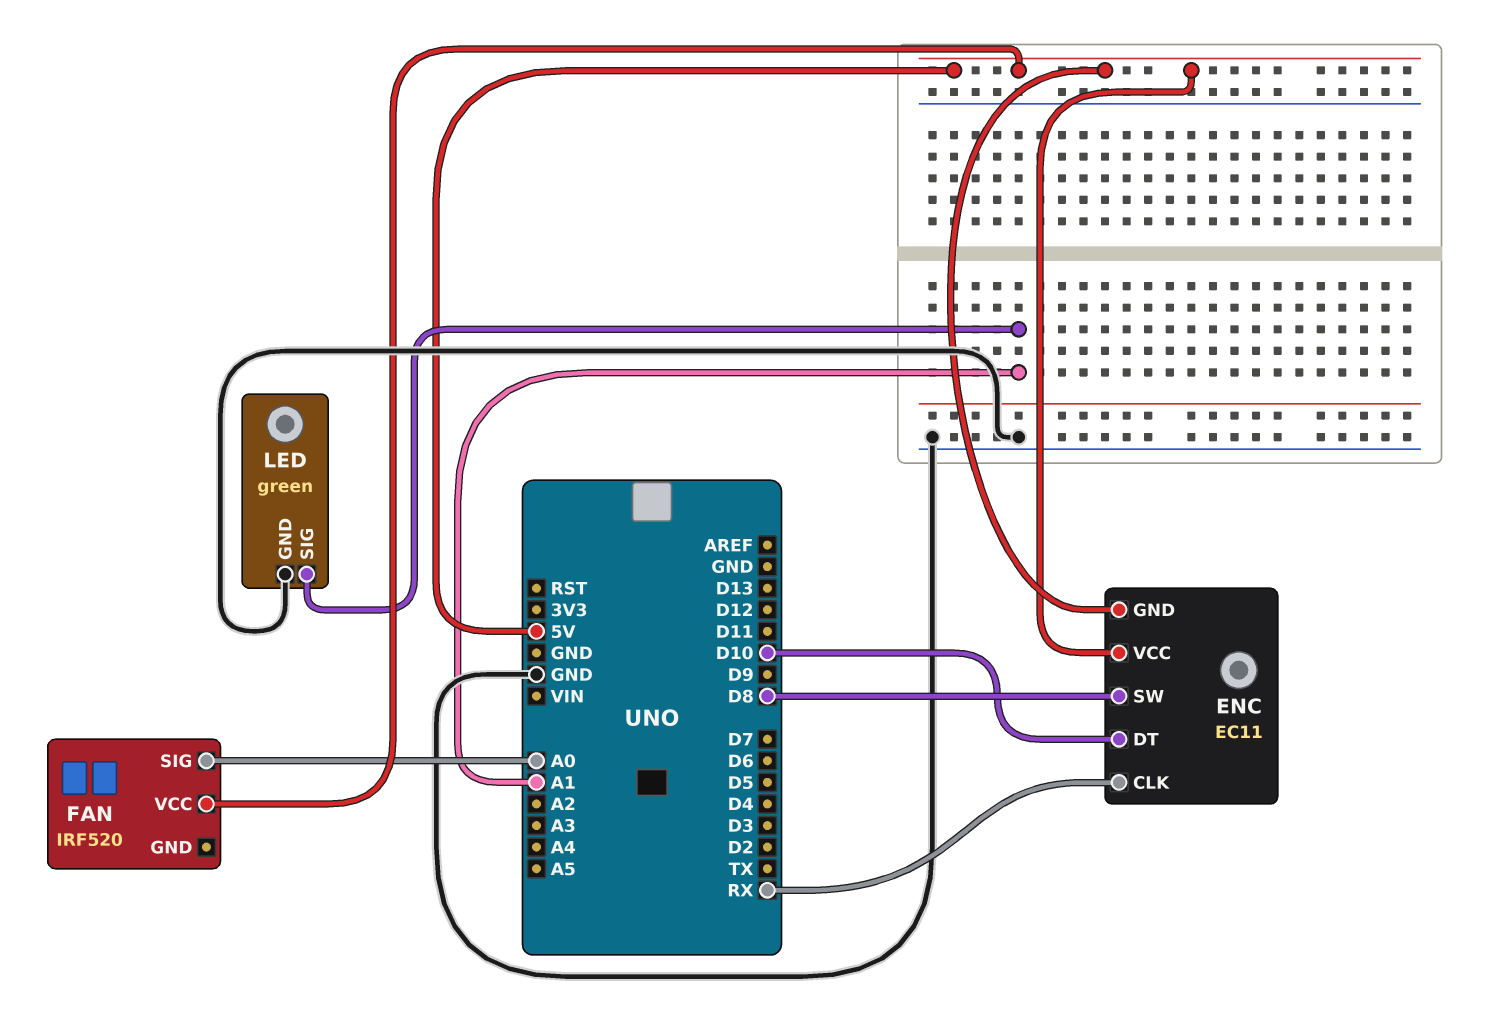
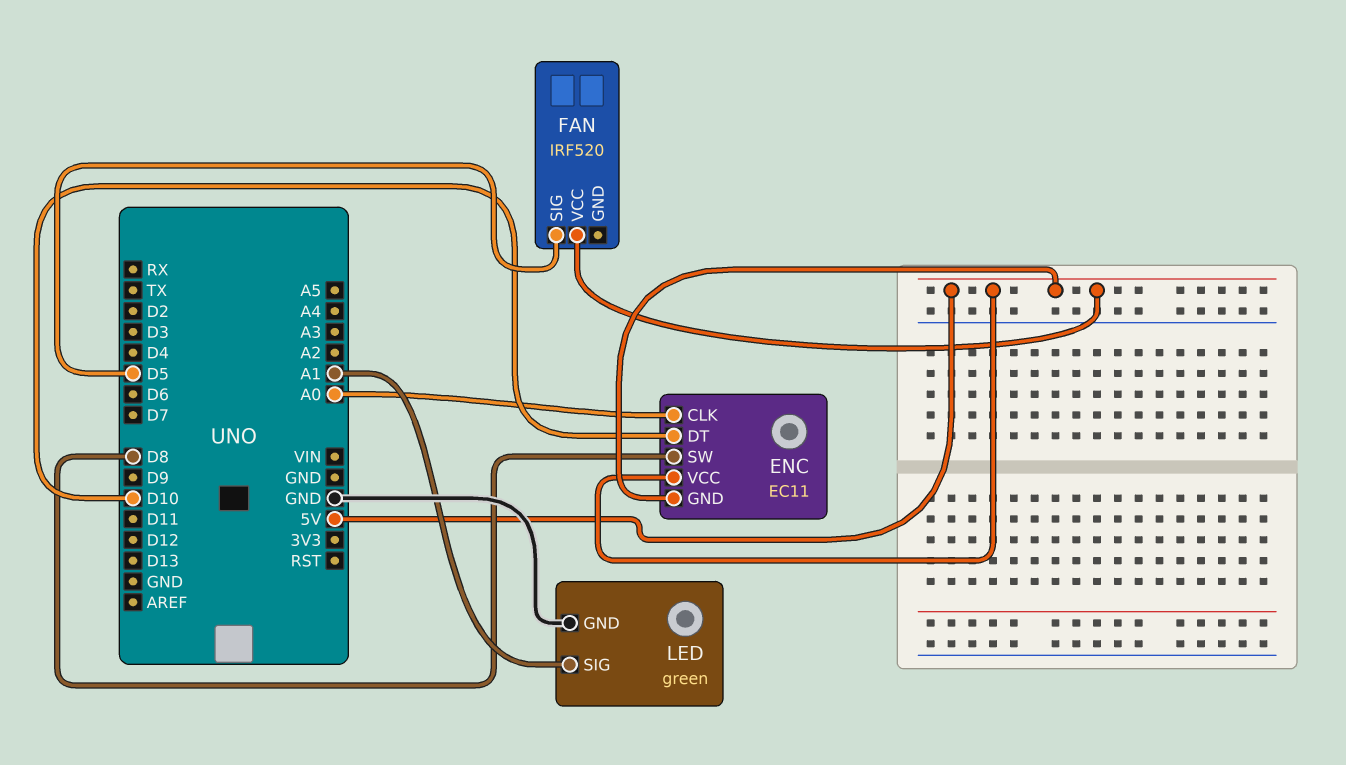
ENC pin CLK: RX -> A0
FAN pin SIG: A0 -> D5

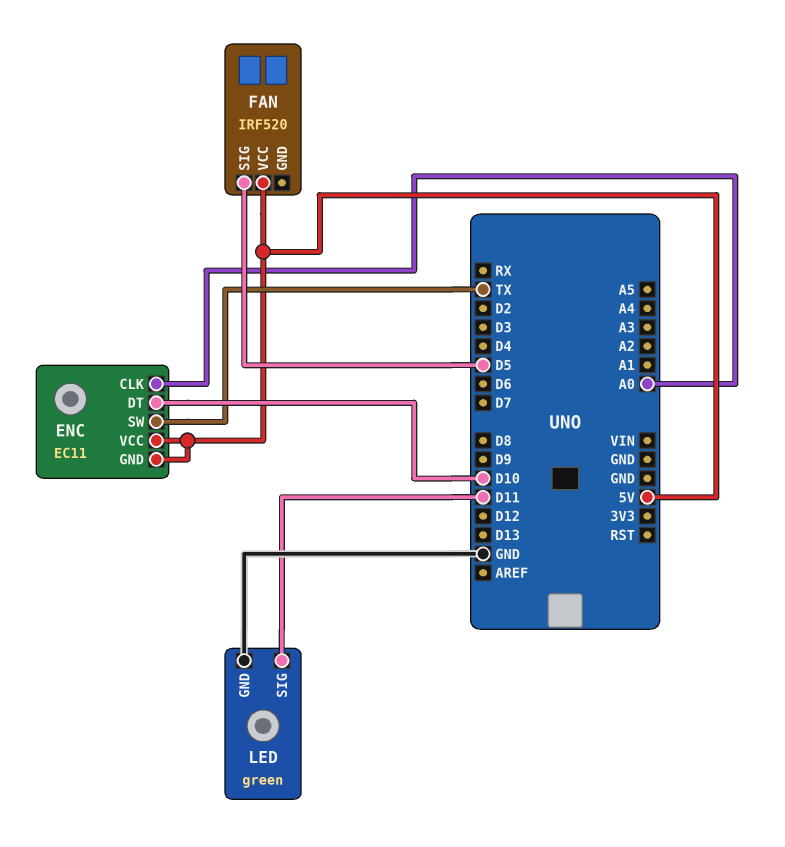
ENC pin SW: D8 -> TX
LED pin SIG: A1 -> D11

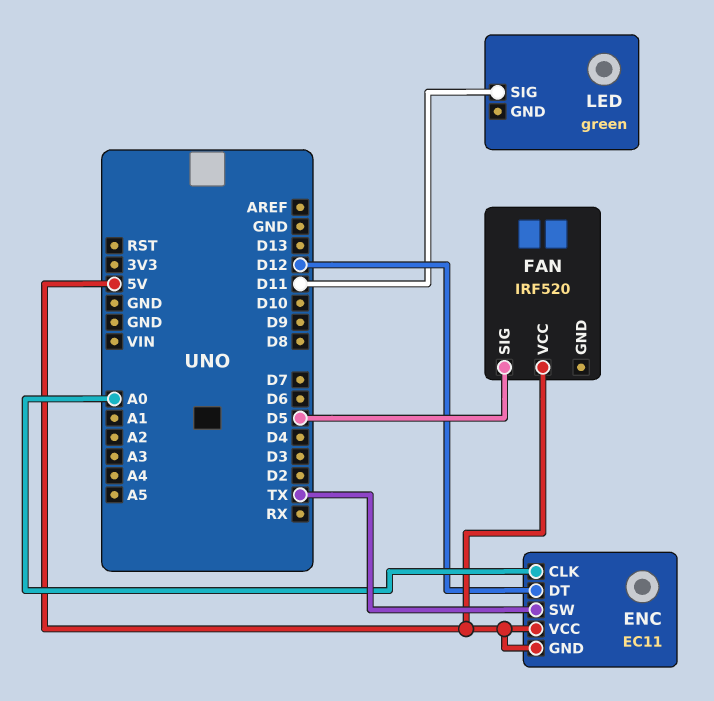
ENC pin DT: D10 -> D12
LED pin GND: GND -> none

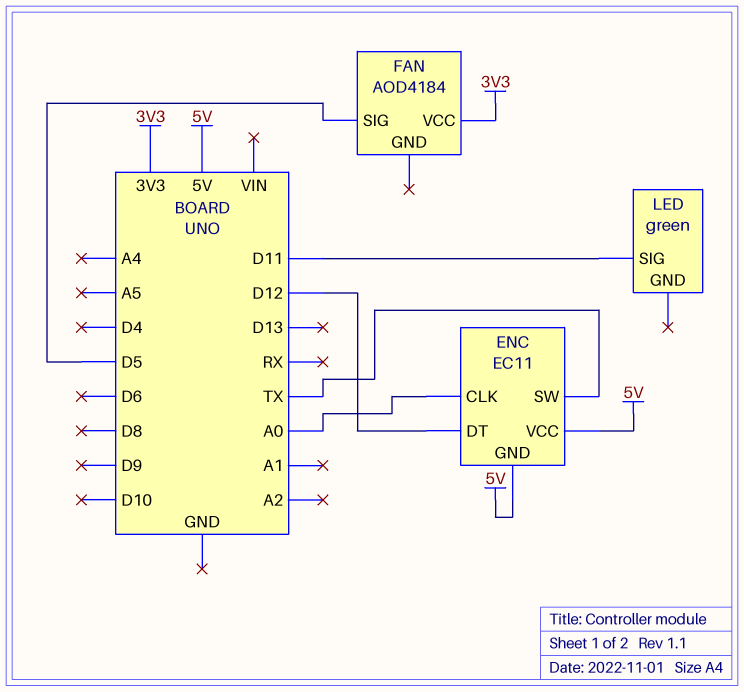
FAN: IRF520 -> AOD4184
FAN pin VCC: 5V -> 3V3

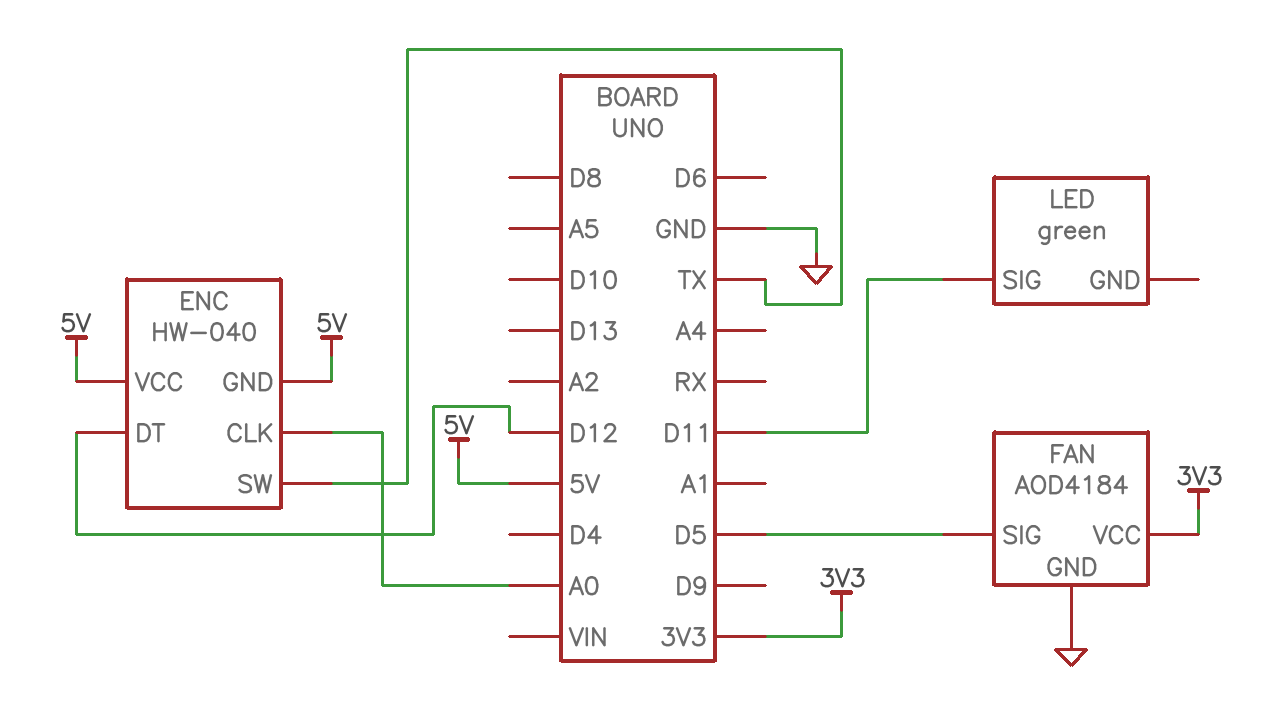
ENC: EC11 -> HW-040
FAN pin GND: none -> GND

